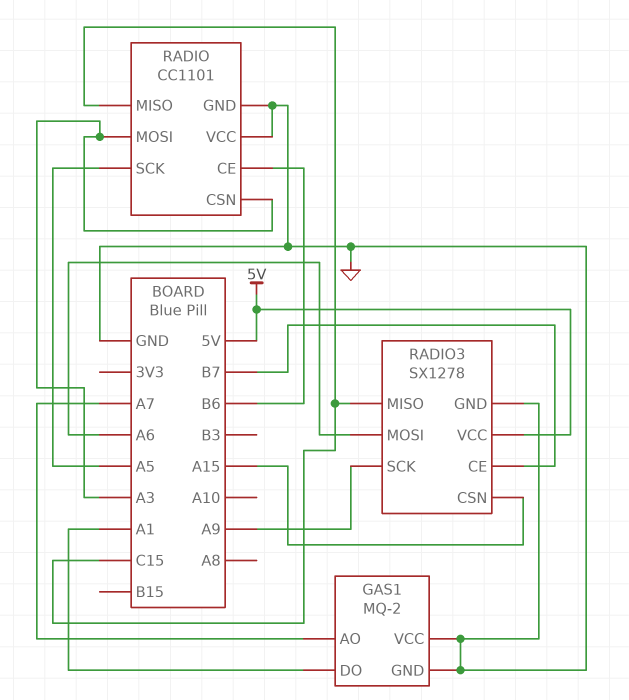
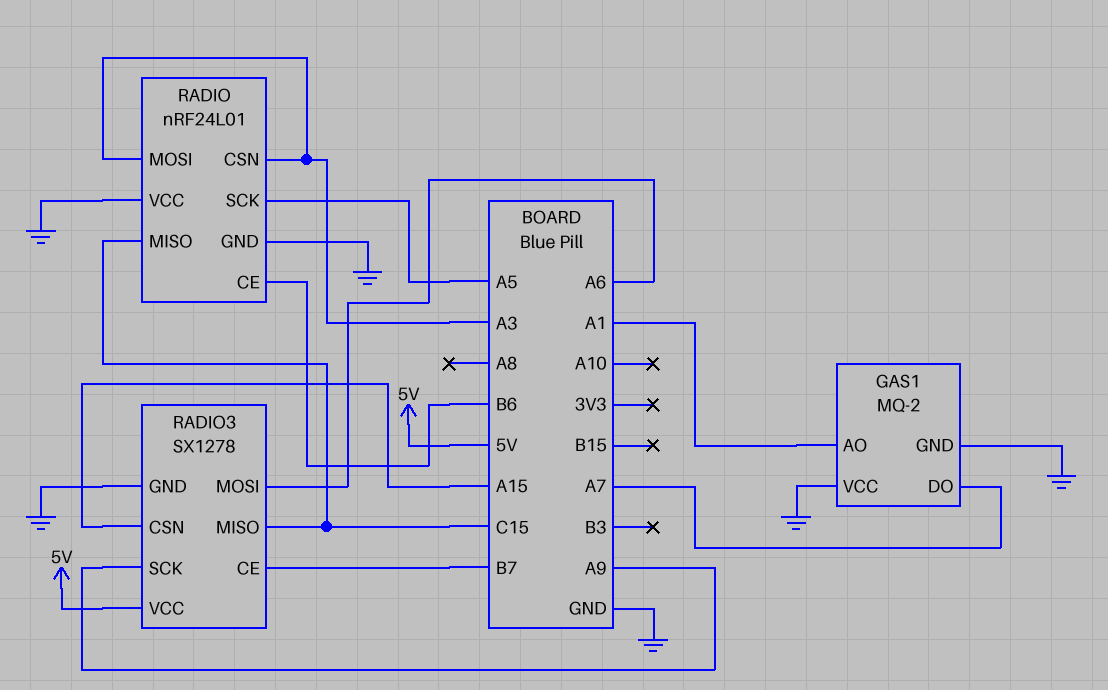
GAS1 pin AO: A7 -> A1
GAS1 pin DO: A1 -> A7
RADIO: CC1101 -> nRF24L01

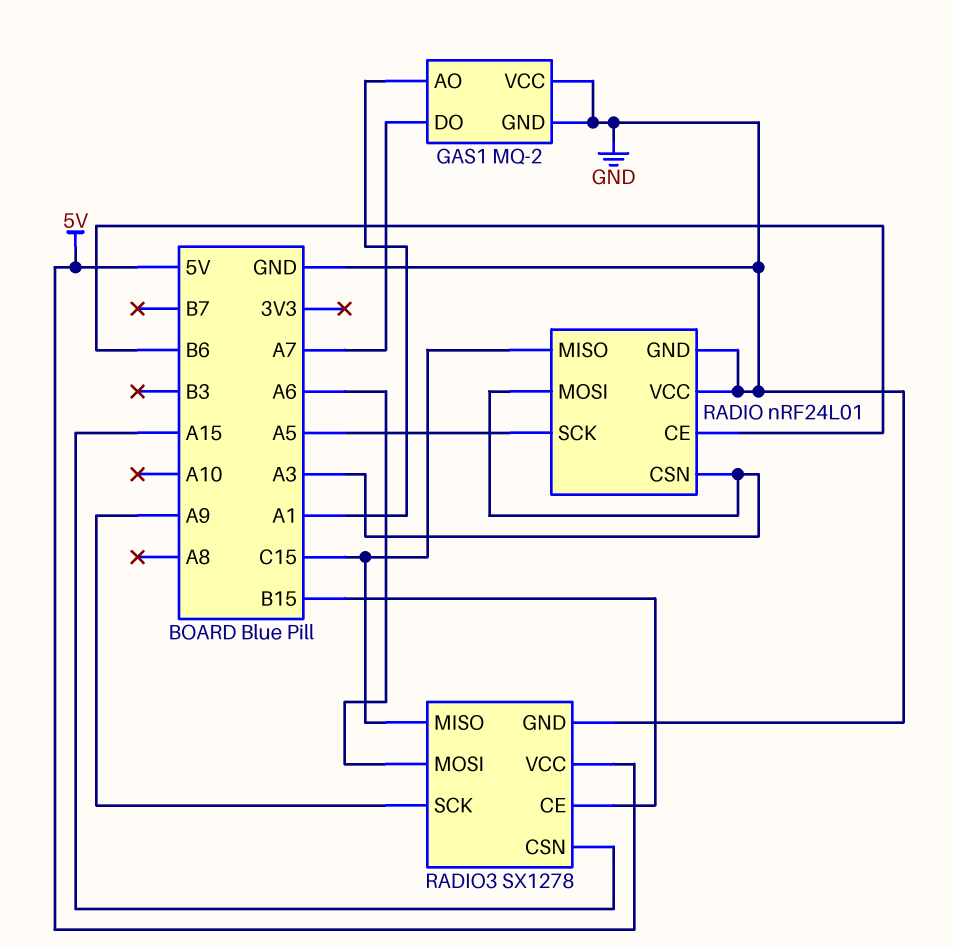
RADIO3 pin CE: B7 -> B15

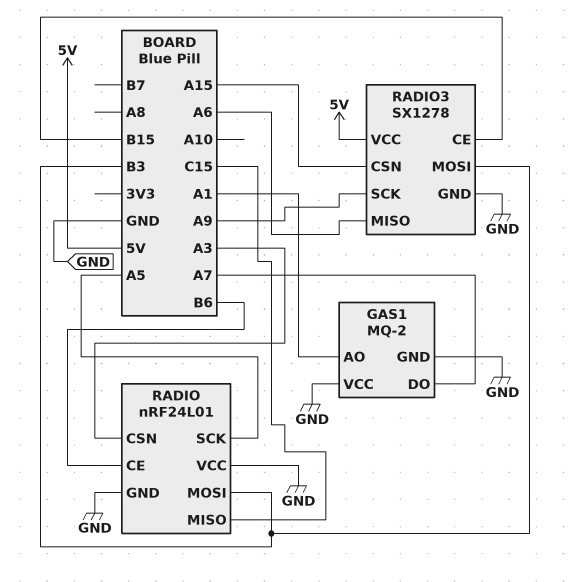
RADIO pin MOSI: A3 -> B3
RADIO3 pin MISO: C15 -> A6
RADIO3 pin MOSI: A6 -> B3

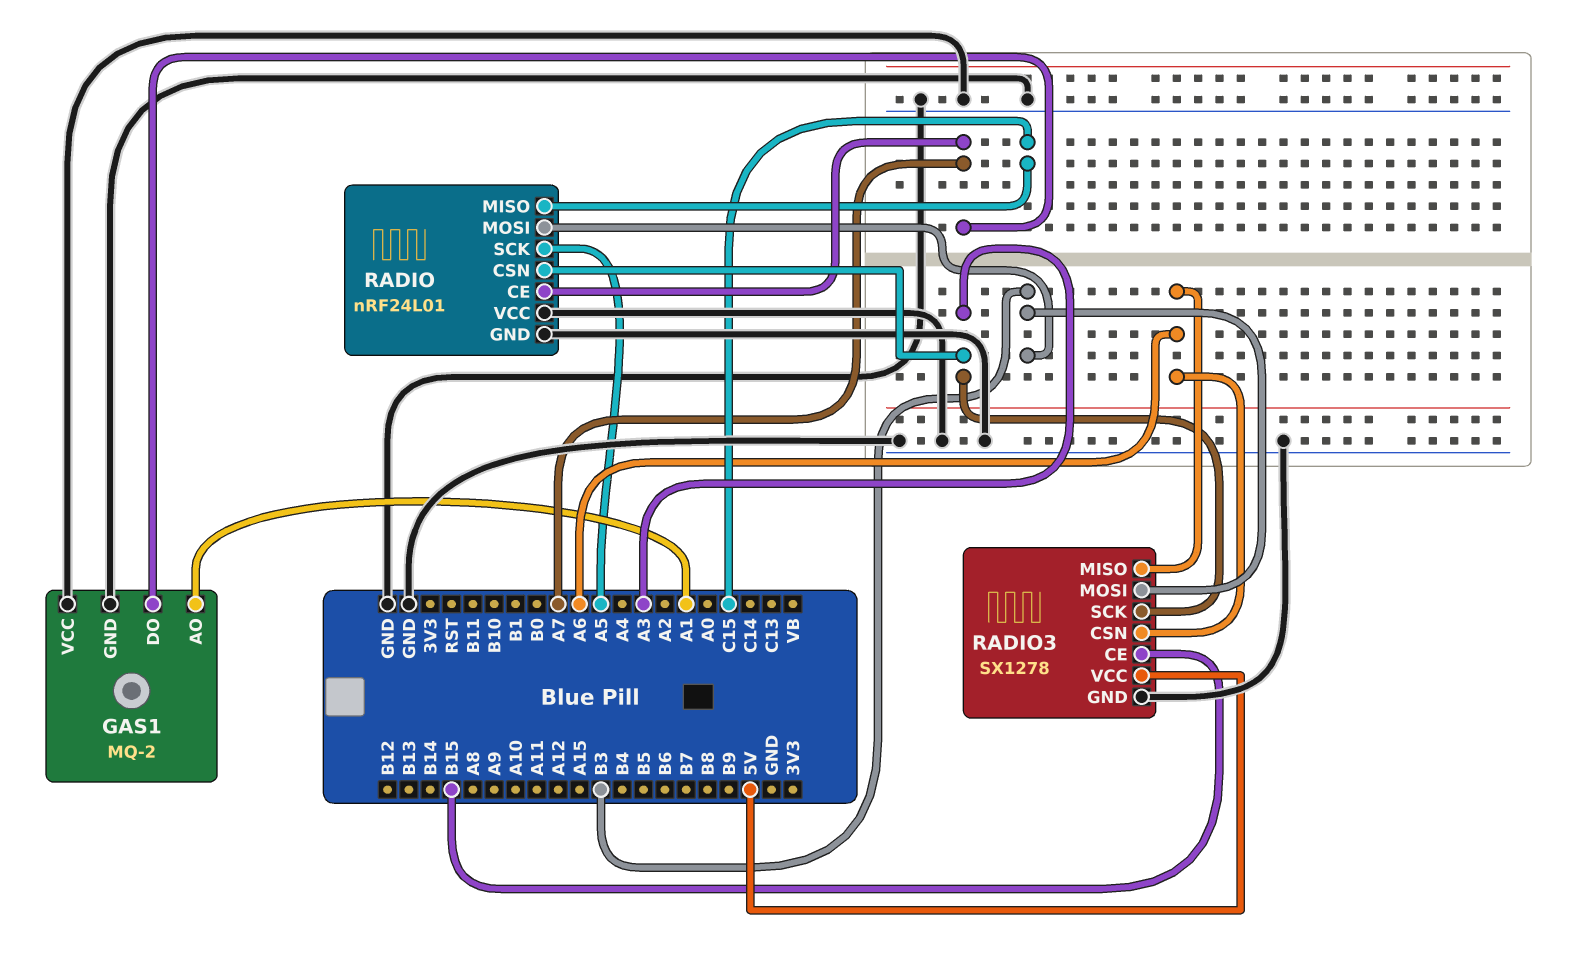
RADIO pin CE: B6 -> A7
RADIO3 pin CSN: A15 -> A6
RADIO3 pin SCK: A9 -> A3

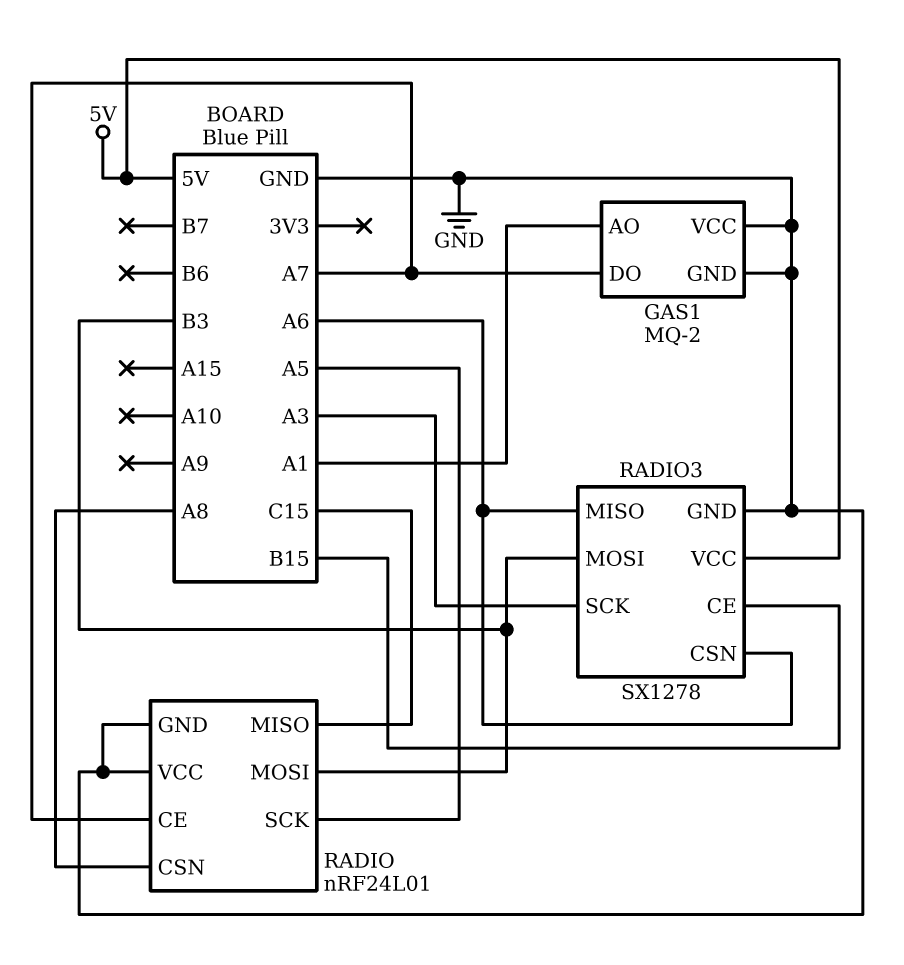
RADIO pin CSN: A3 -> A8

